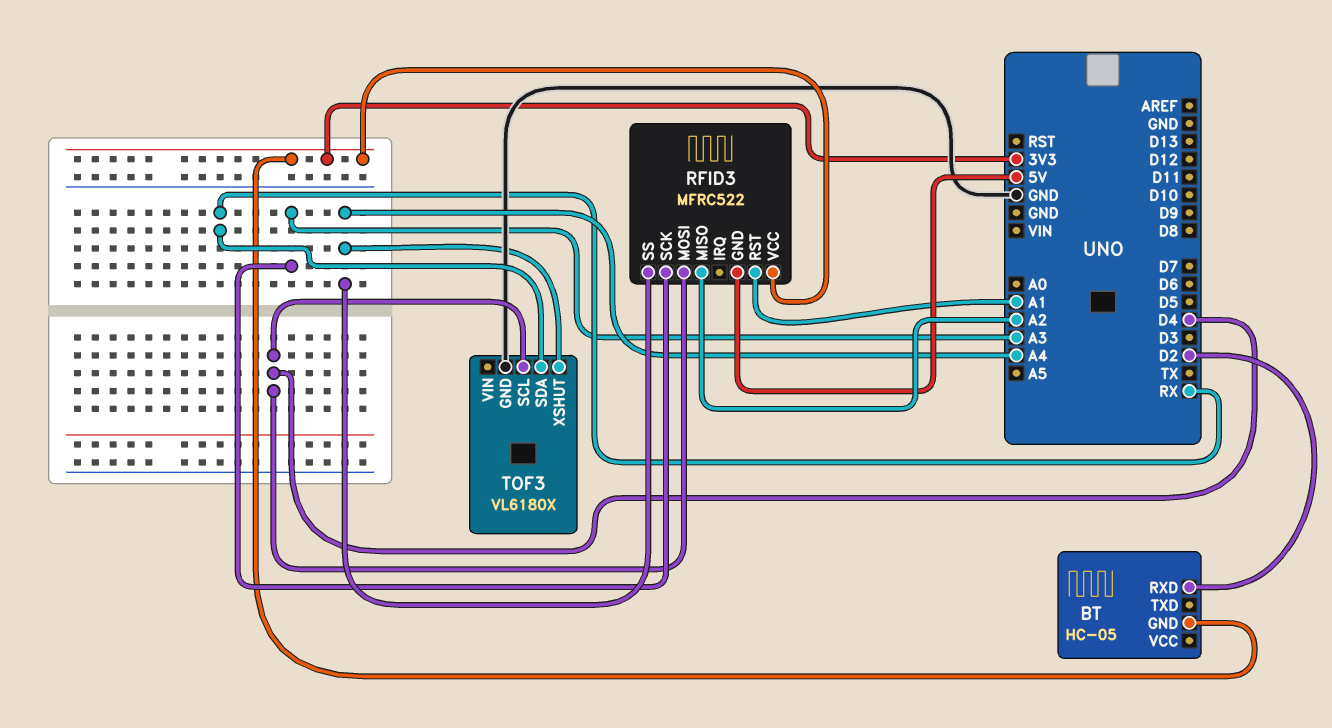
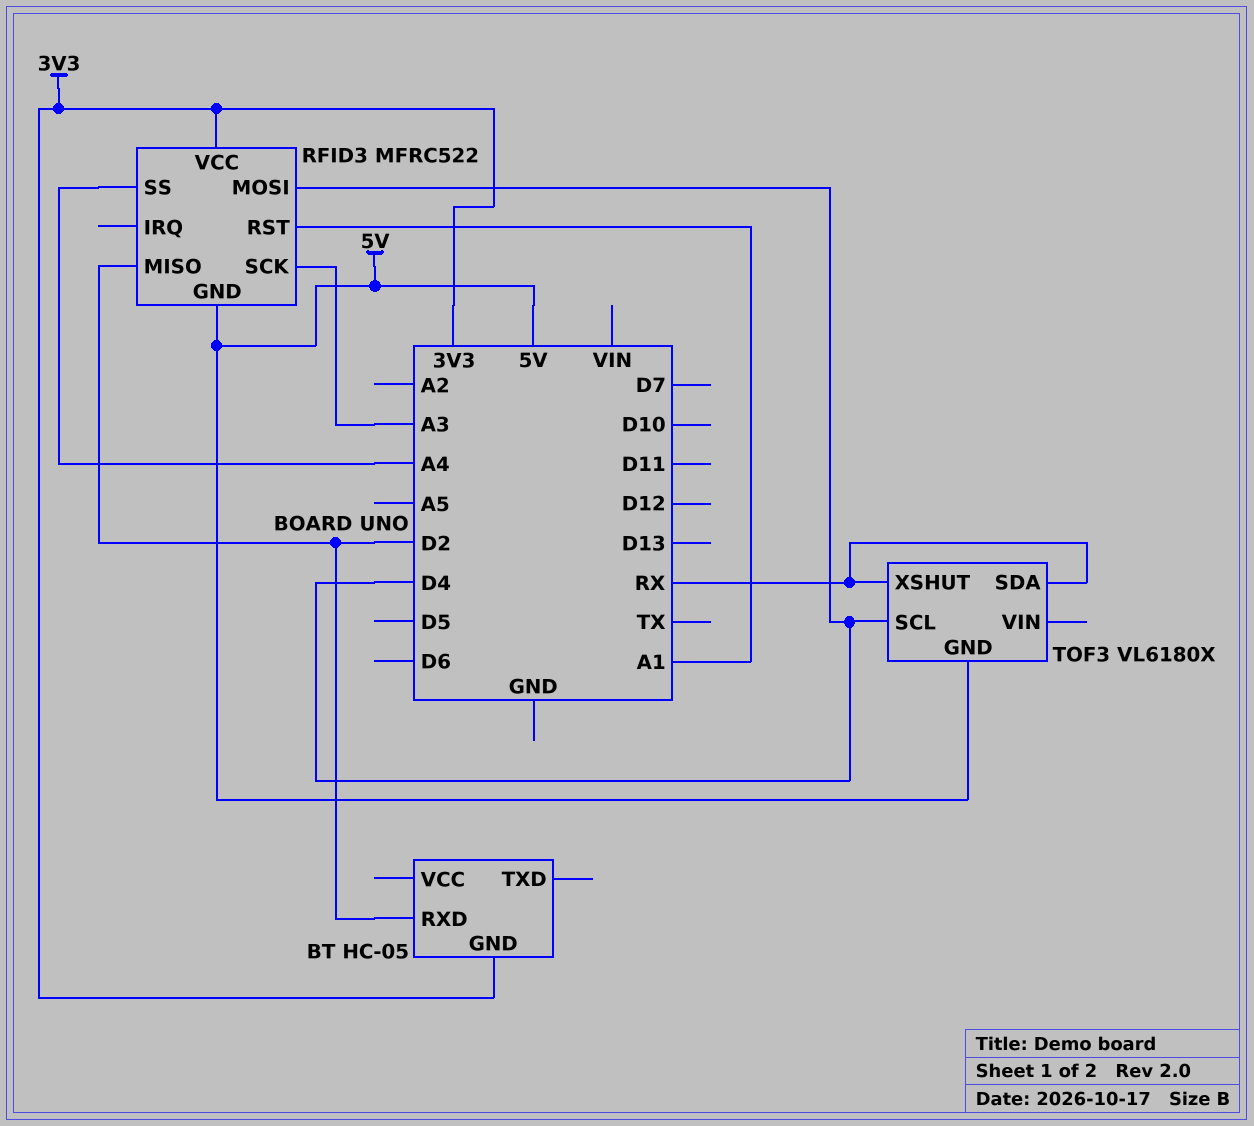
RFID3 pin MISO: A2 -> D2
TOF3 pin GND: GND -> 5V
TOF3 pin XSHUT: A4 -> RX

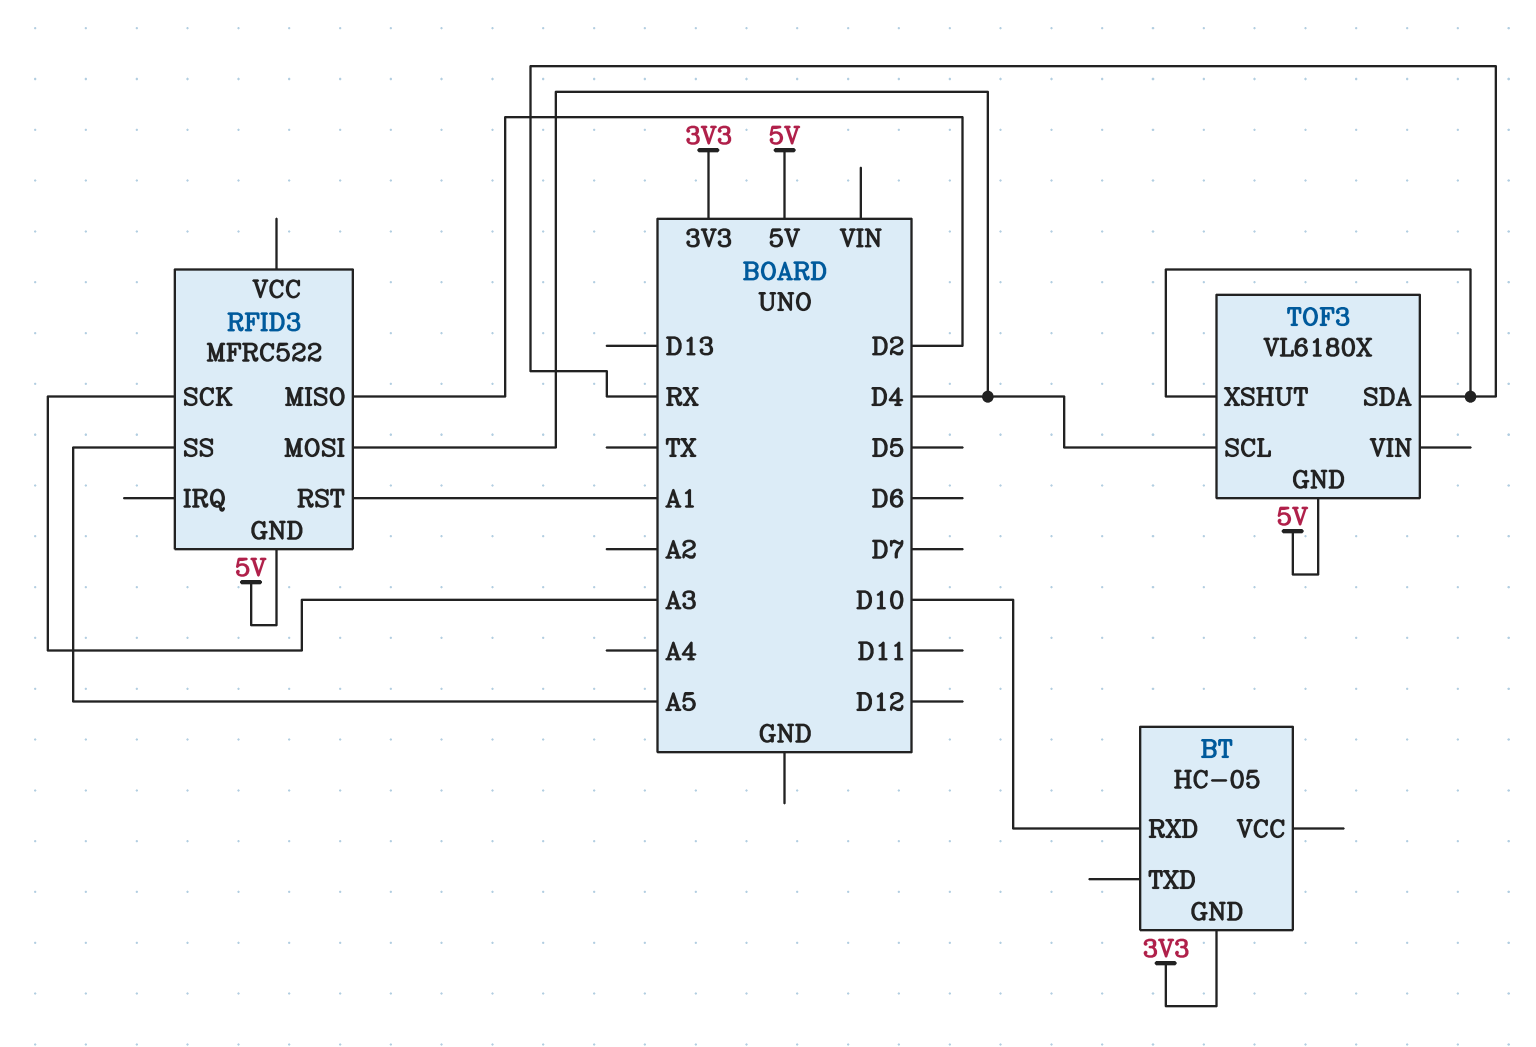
BT pin RXD: D2 -> D10
RFID3 pin SS: A4 -> A5
RFID3 pin VCC: 3V3 -> none

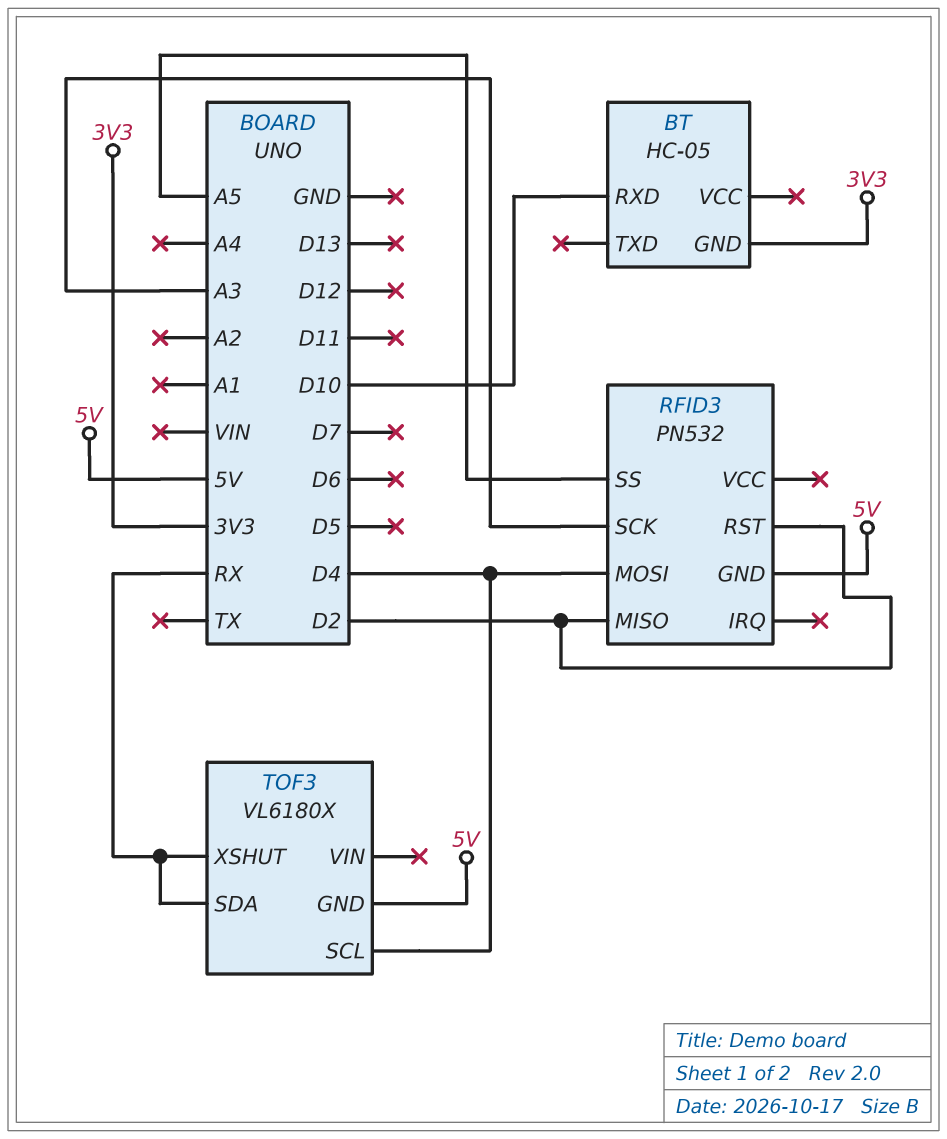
RFID3: MFRC522 -> PN532
RFID3 pin RST: A1 -> D2

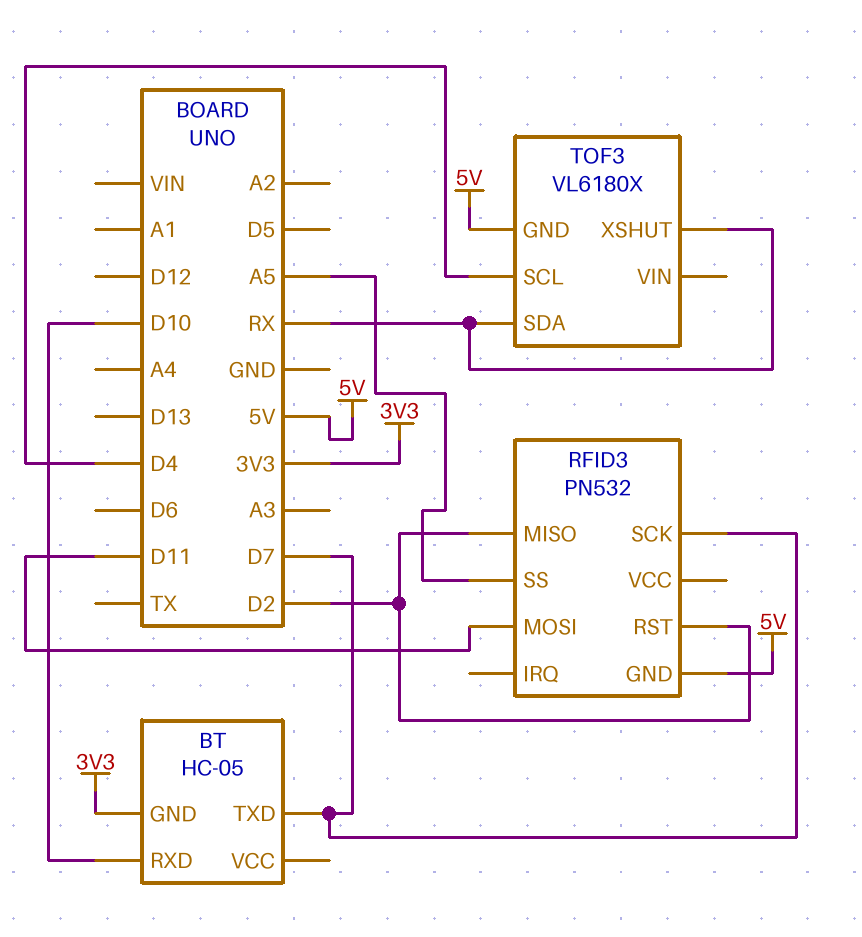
BT pin TXD: none -> D7
RFID3 pin MOSI: D4 -> D11
RFID3 pin SCK: A3 -> D7

